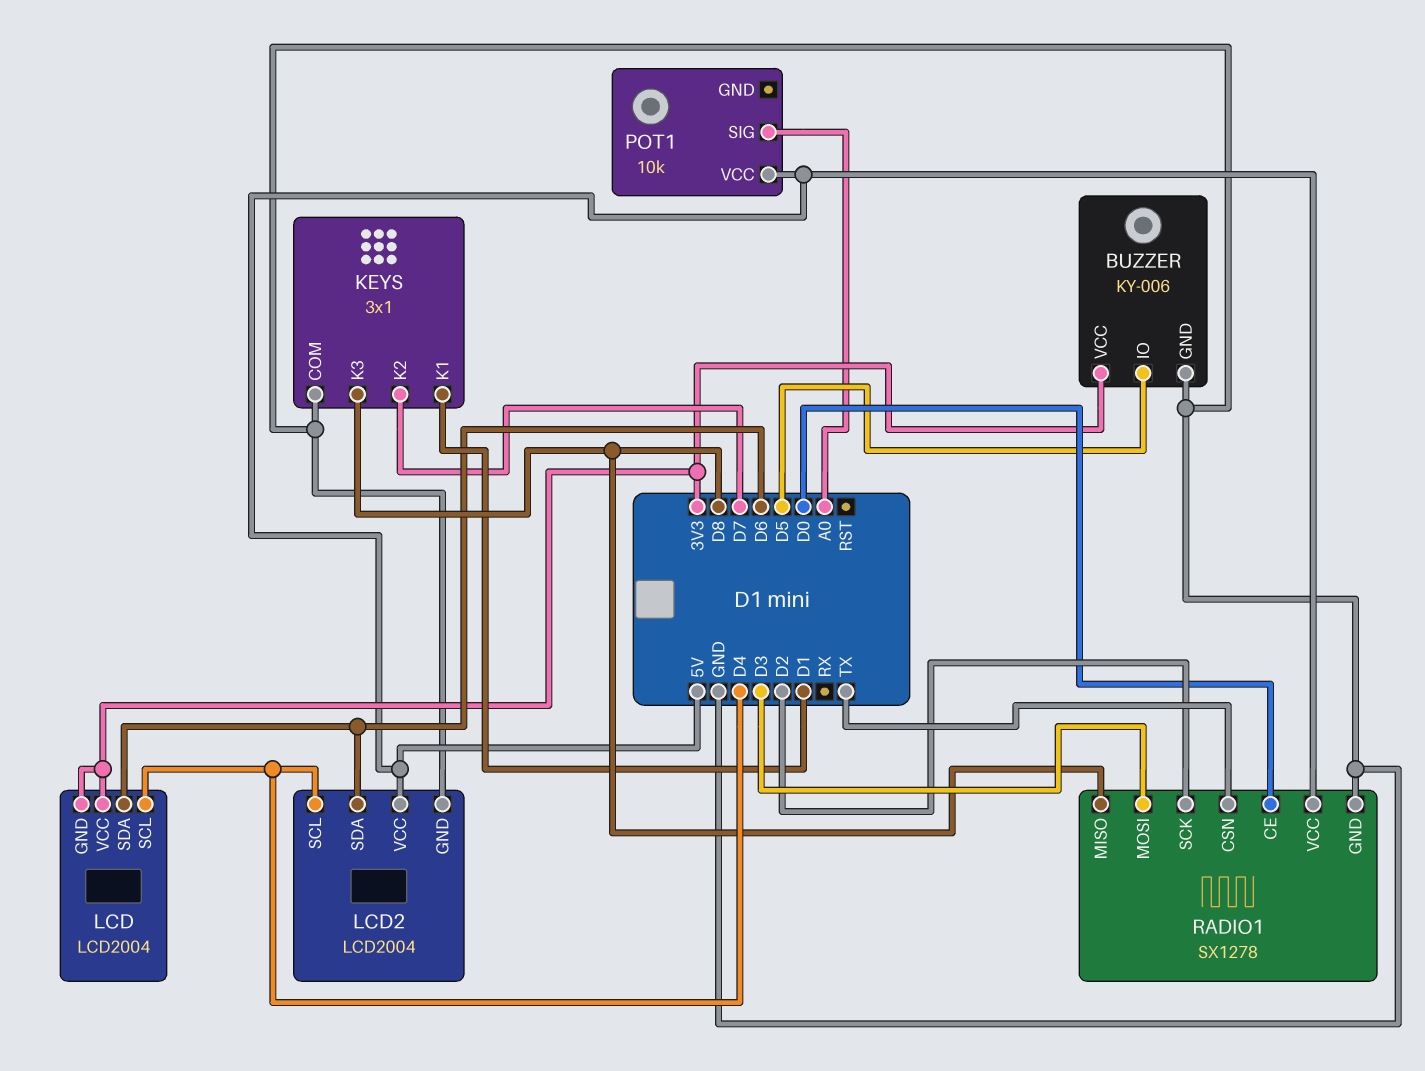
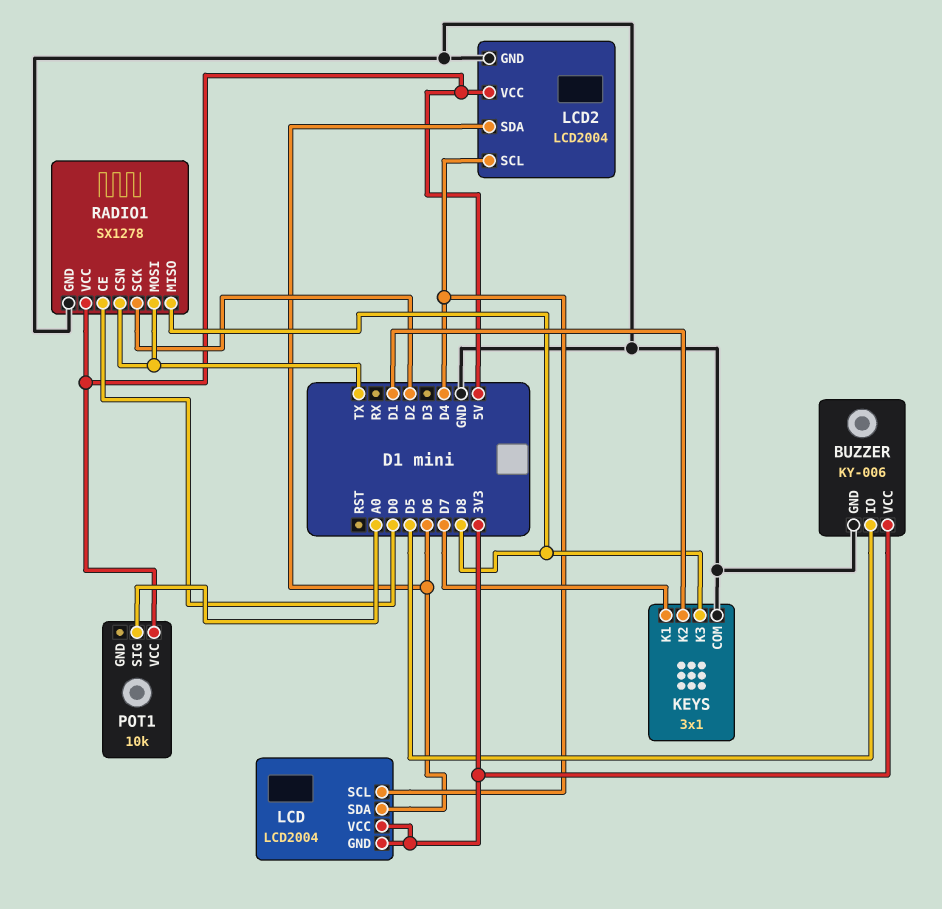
KEYS pin K1: D1 -> D7
KEYS pin K2: D7 -> D1
RADIO1 pin MOSI: D3 -> TX

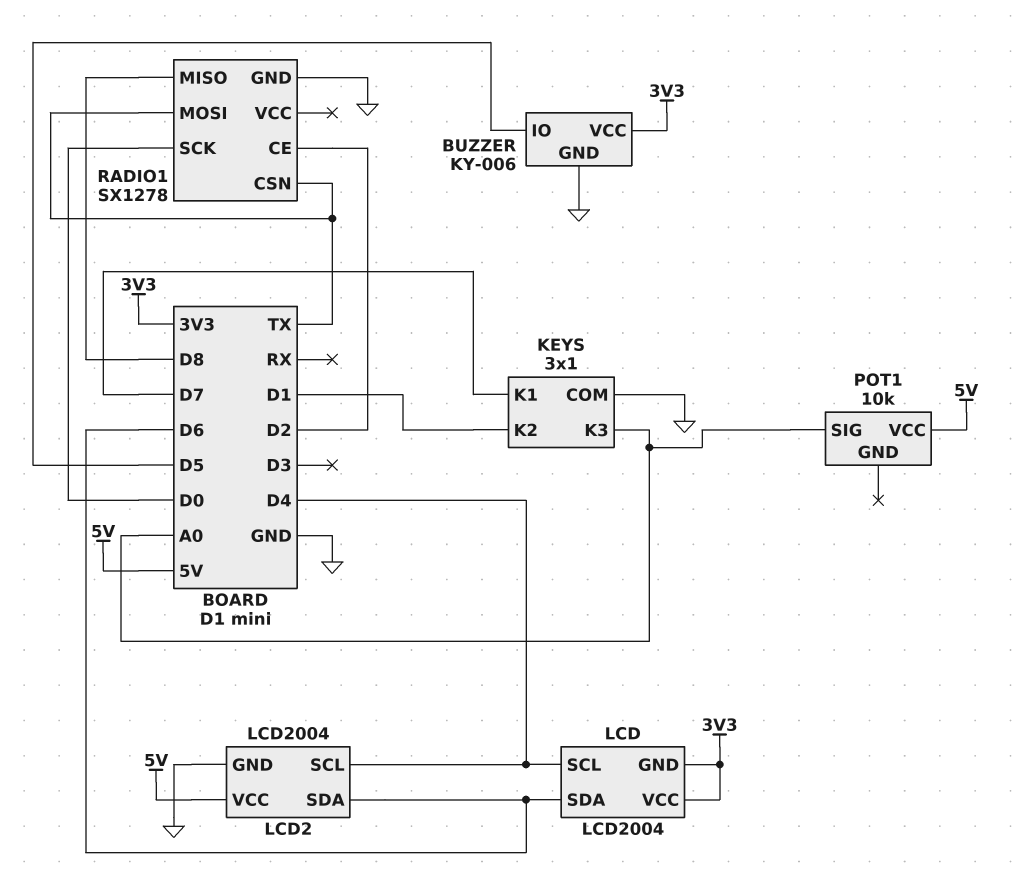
KEYS pin K3: D8 -> A0
RADIO1 pin CE: D0 -> D2
RADIO1 pin SCK: D2 -> D0
RADIO1 pin VCC: 5V -> none

